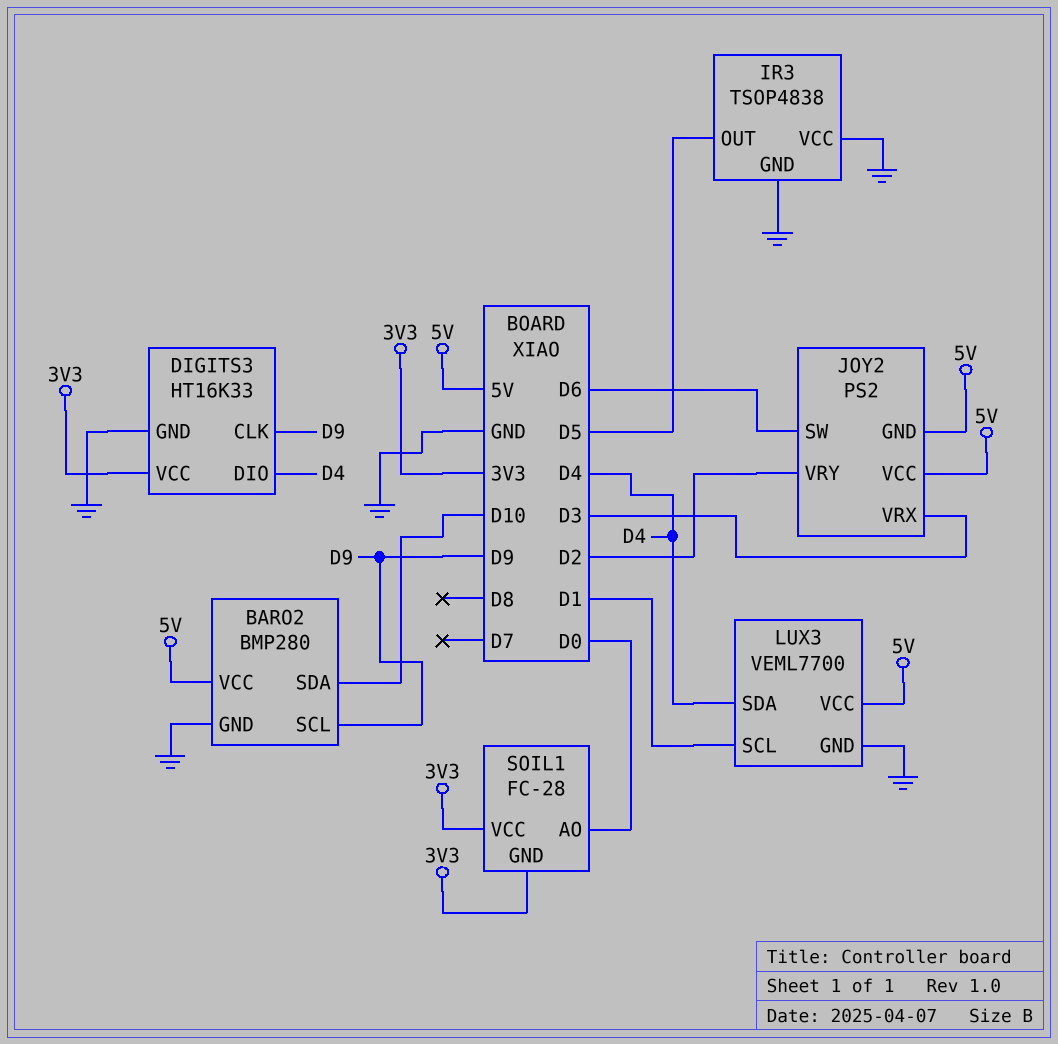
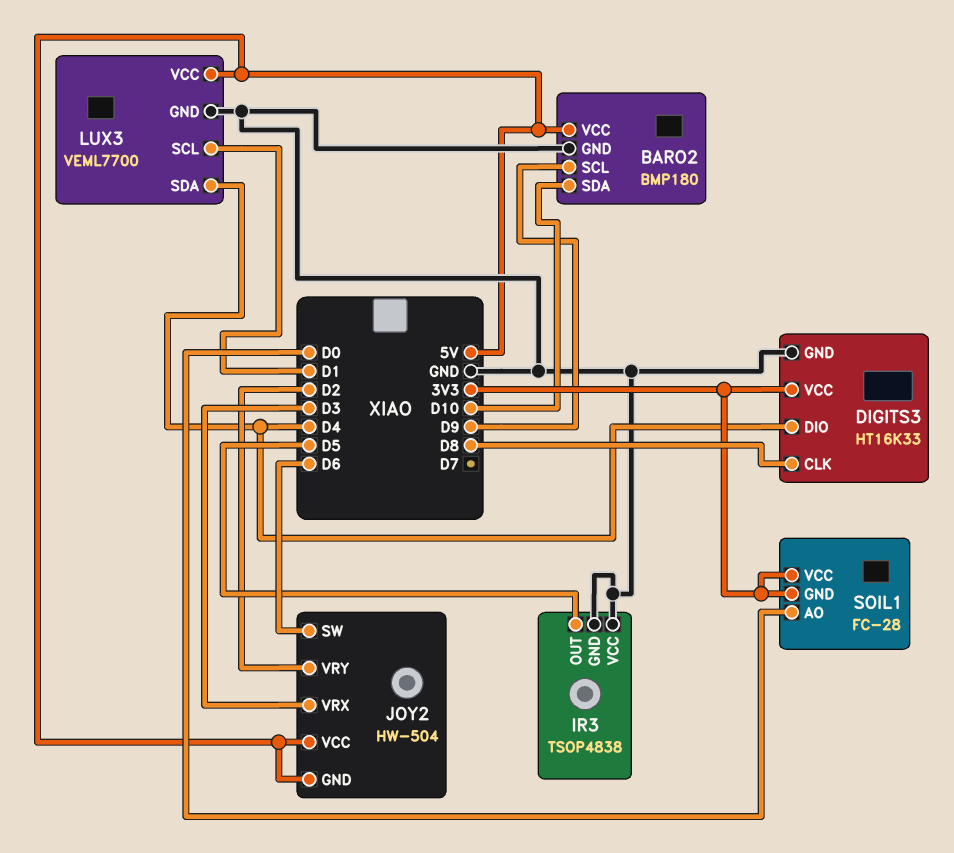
BARO2: BMP280 -> BMP180
DIGITS3 pin CLK: D9 -> D8
JOY2: PS2 -> HW-504

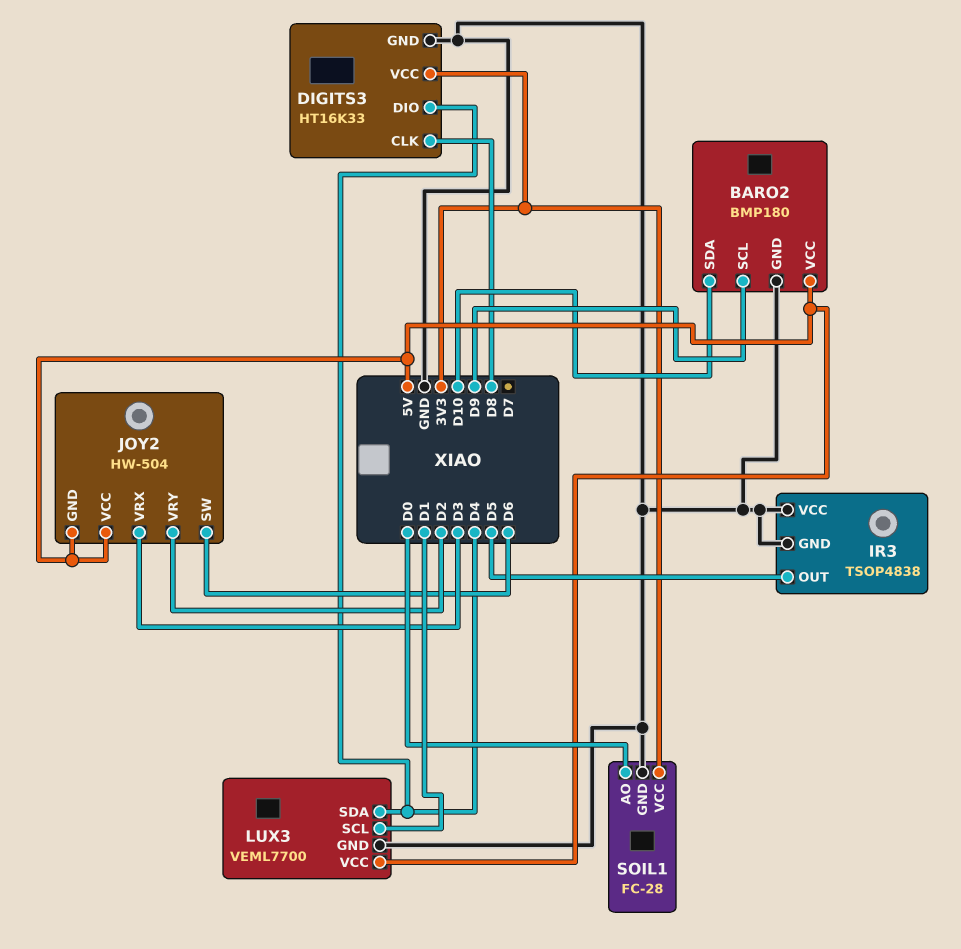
SOIL1 pin GND: 3V3 -> GND

